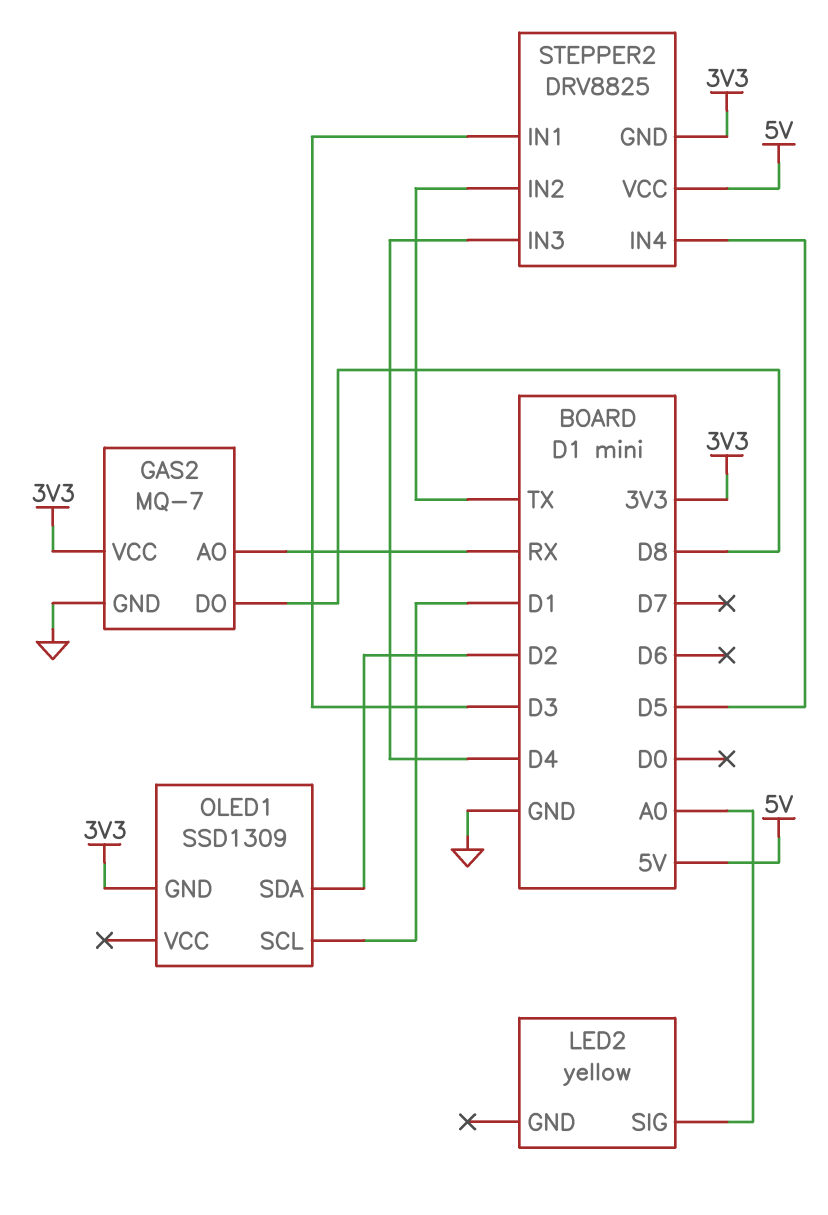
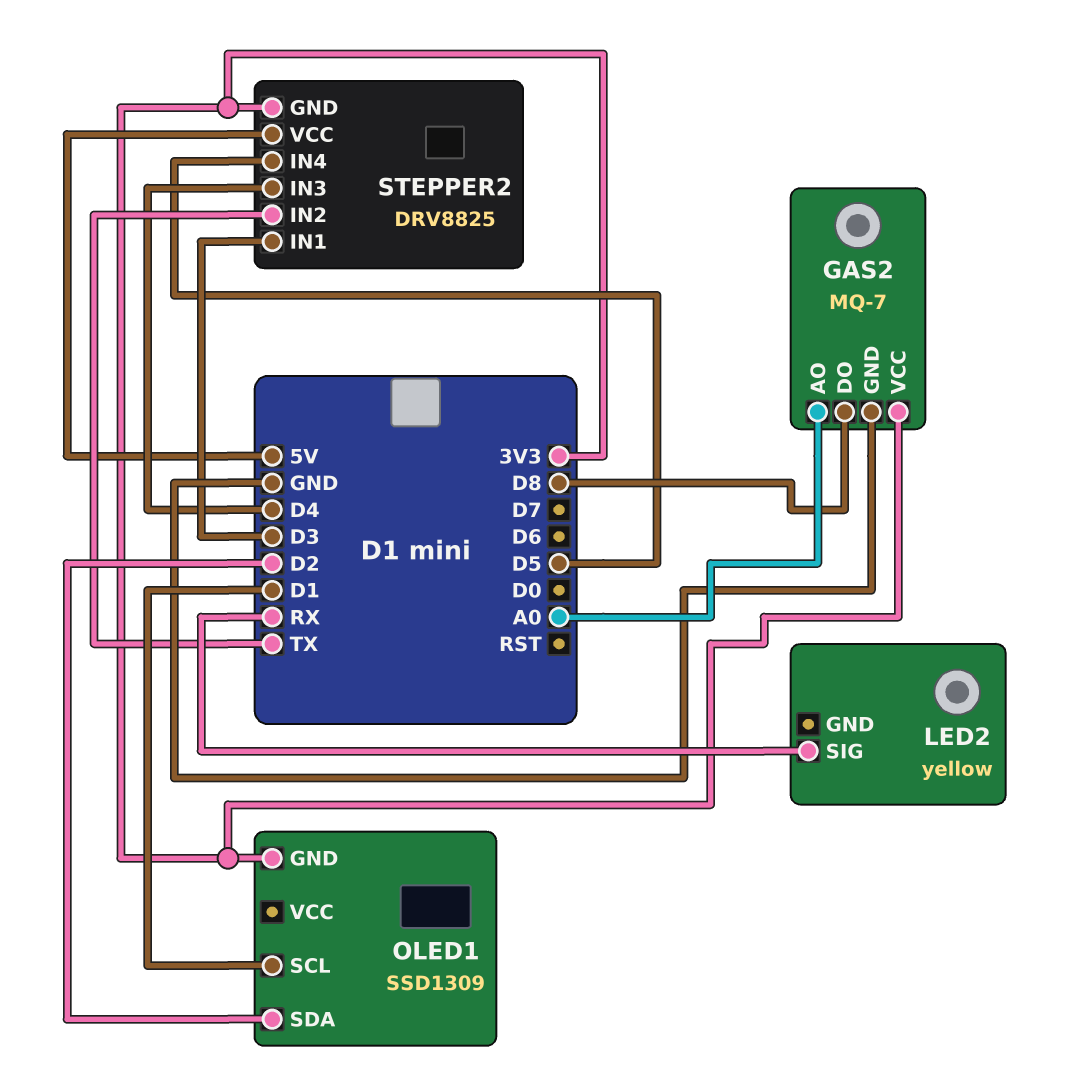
GAS2 pin AO: RX -> A0
LED2 pin SIG: A0 -> RX

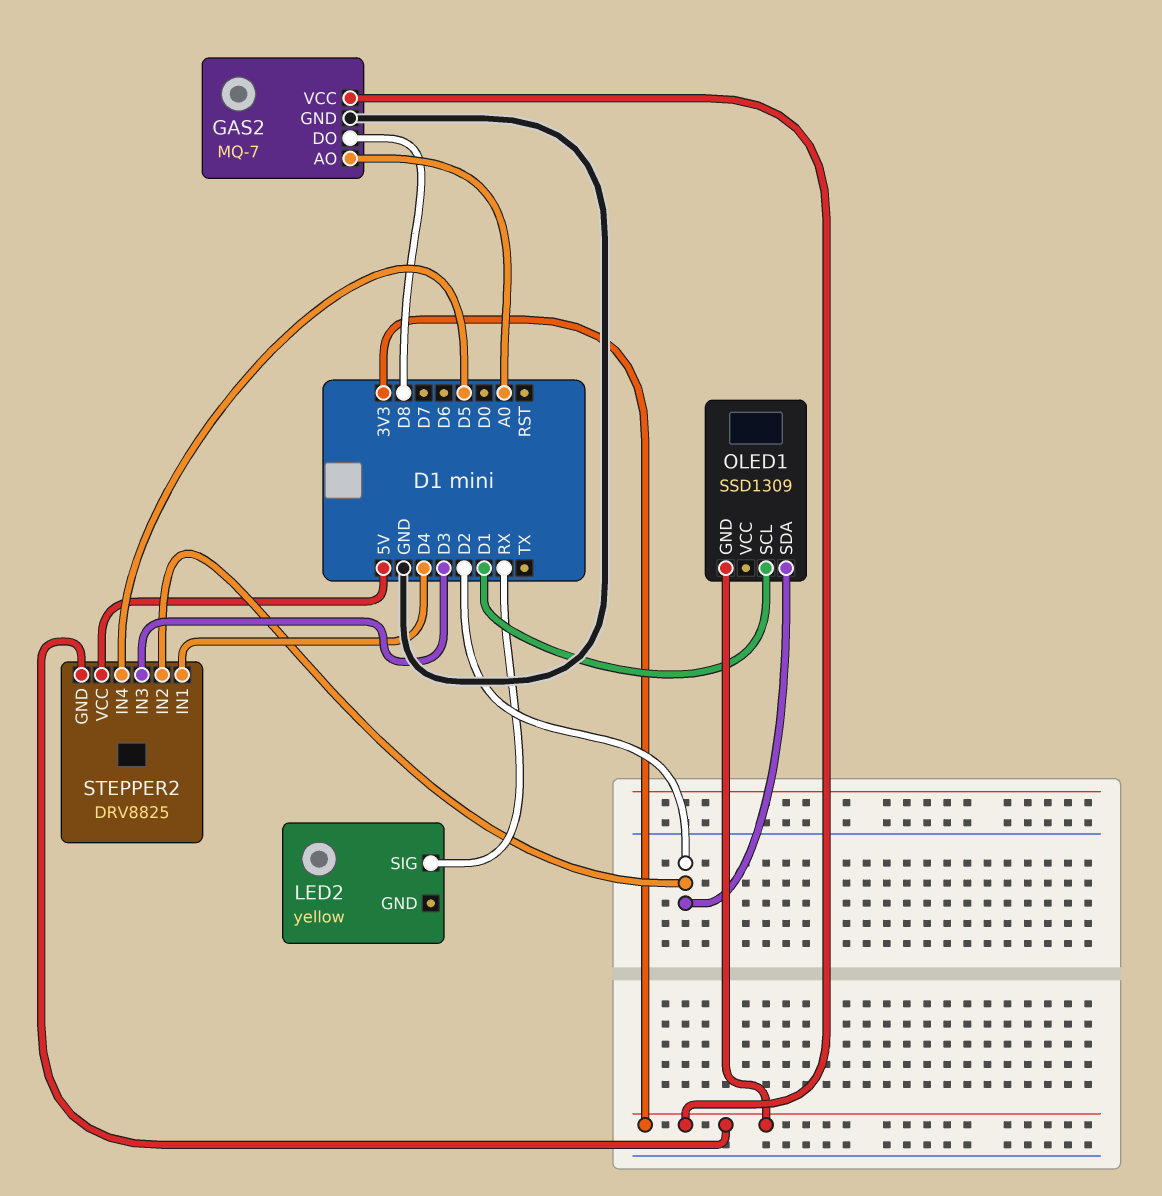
STEPPER2 pin IN1: D3 -> D4
STEPPER2 pin IN2: TX -> D2
STEPPER2 pin IN3: D4 -> D3

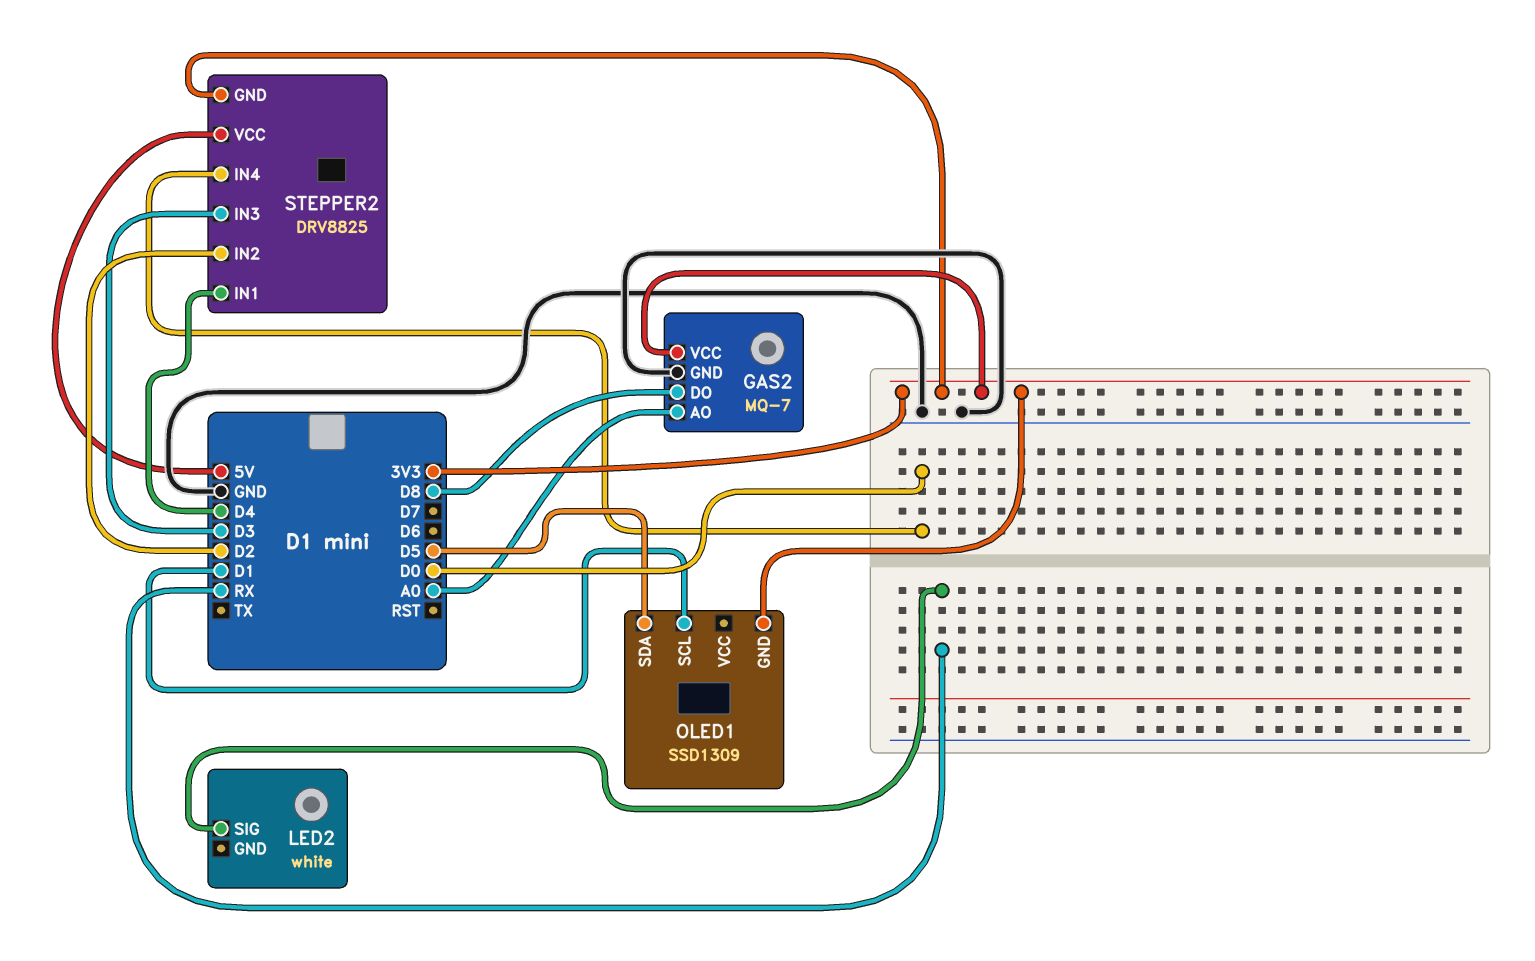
LED2: yellow -> white
OLED1 pin SDA: D2 -> D5
STEPPER2 pin IN4: D5 -> D0

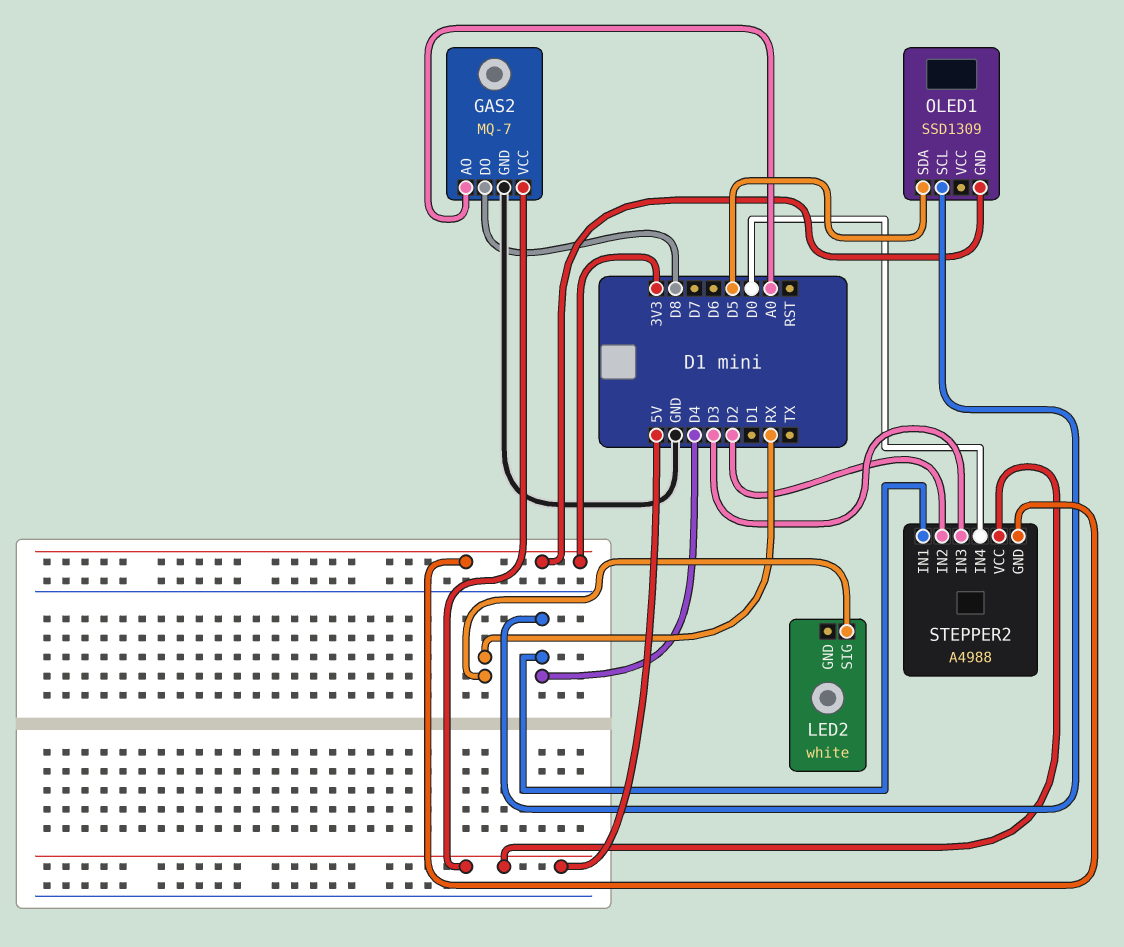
GAS2 pin VCC: 3V3 -> 5V
OLED1 pin SCL: D1 -> D4
STEPPER2: DRV8825 -> A4988

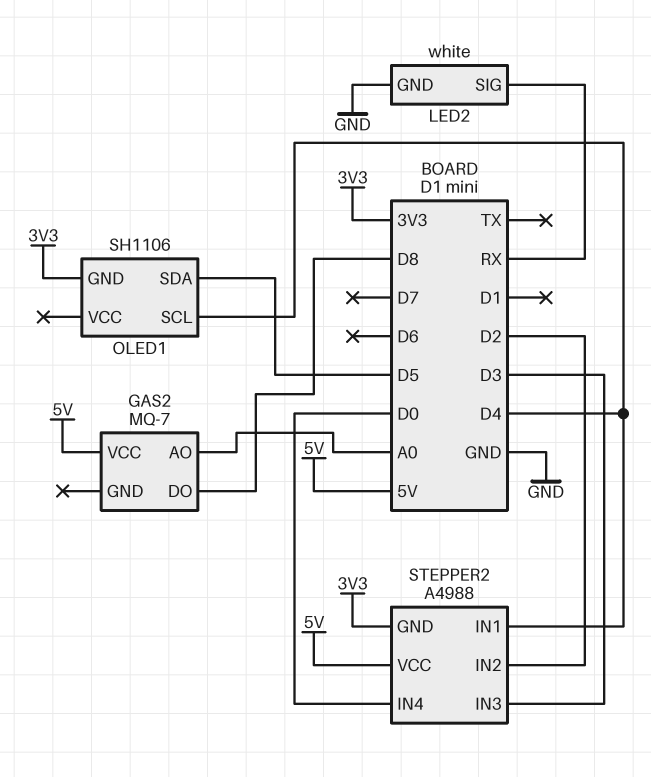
GAS2 pin GND: GND -> none
LED2 pin GND: none -> GND
OLED1: SSD1309 -> SH1106

